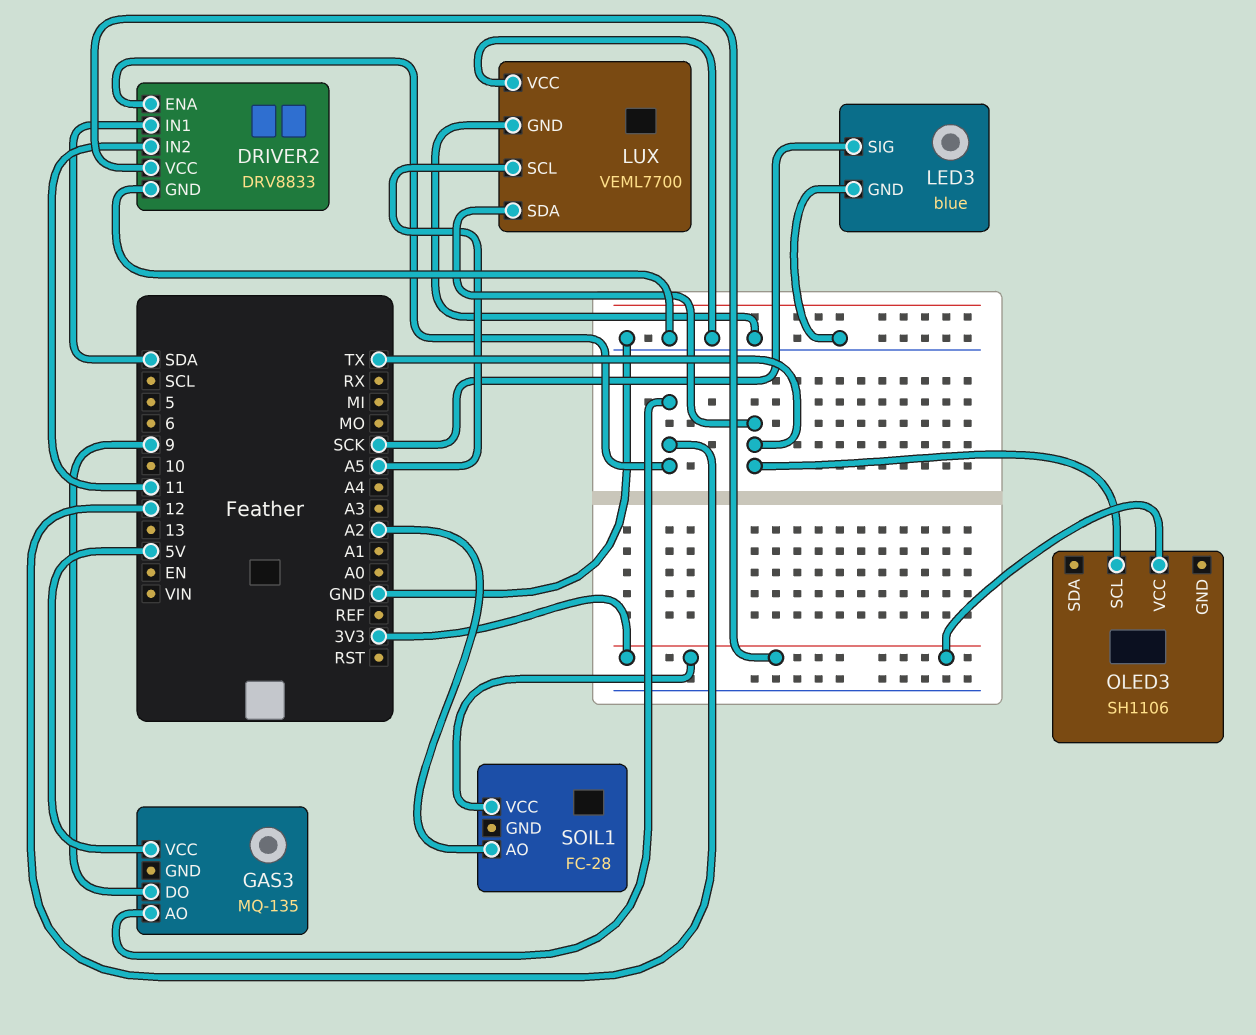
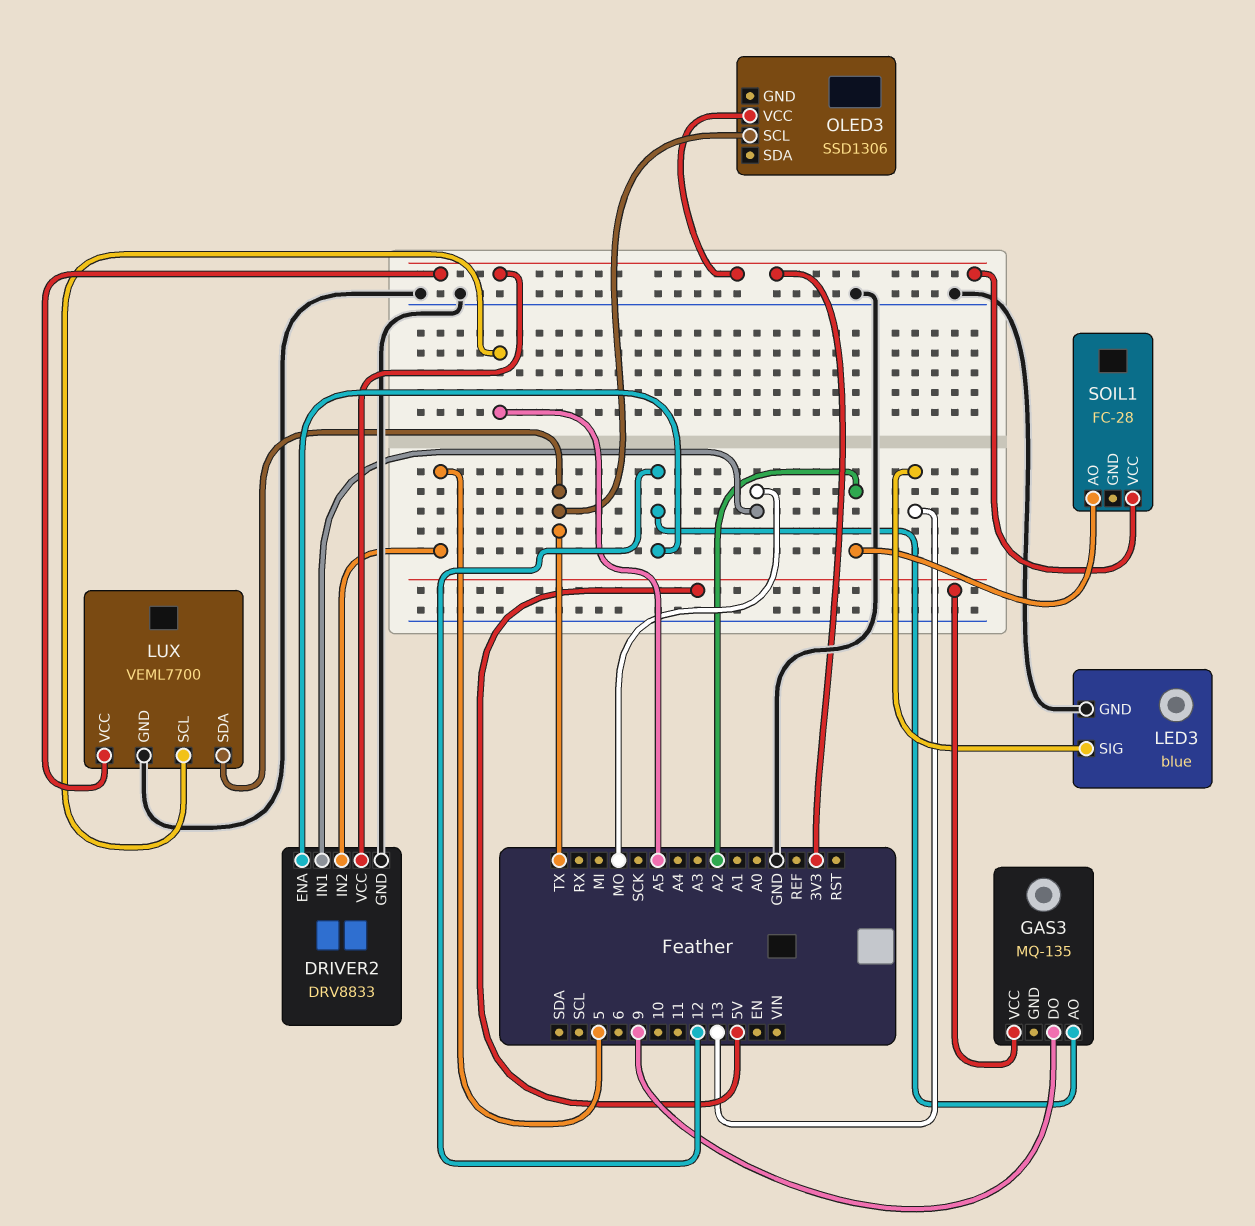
DRIVER2 pin IN1: SDA -> MO
DRIVER2 pin IN2: 11 -> 5
LED3 pin SIG: SCK -> 13
LUX pin VCC: GND -> 3V3
OLED3: SH1106 -> SSD1306

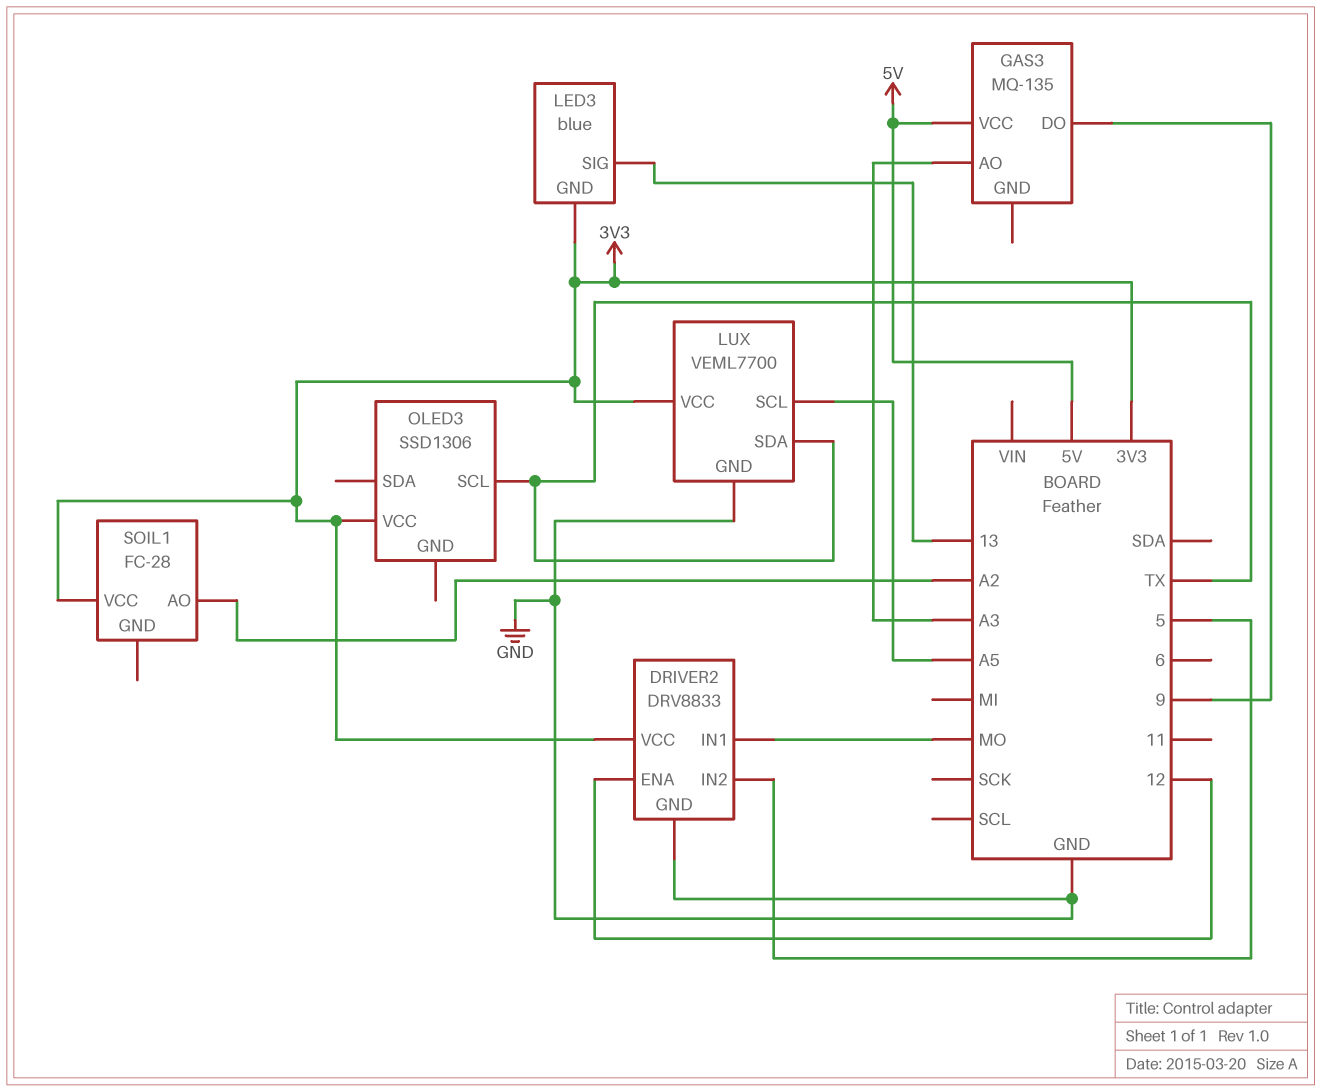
GAS3 pin AO: 12 -> A3
LED3 pin GND: GND -> 3V3

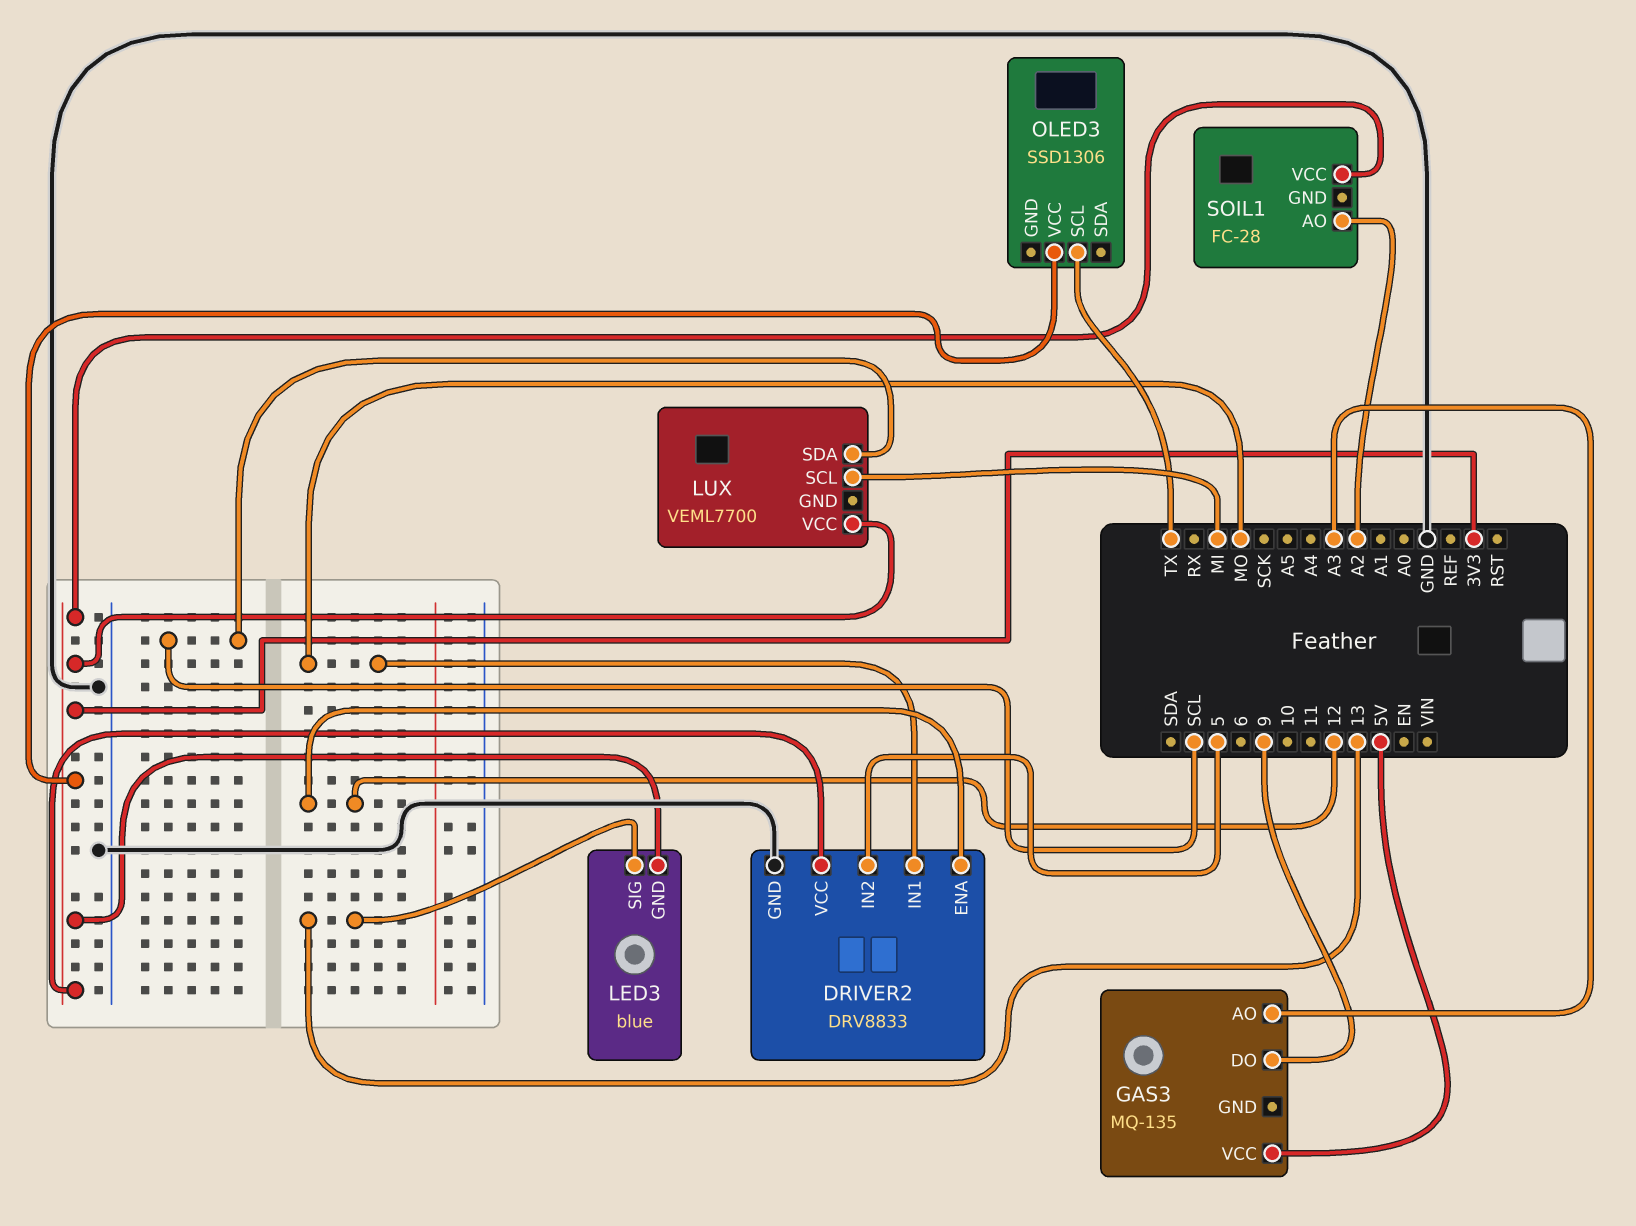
LUX pin GND: GND -> none
LUX pin SCL: A5 -> MI
LUX pin SDA: TX -> SCL

